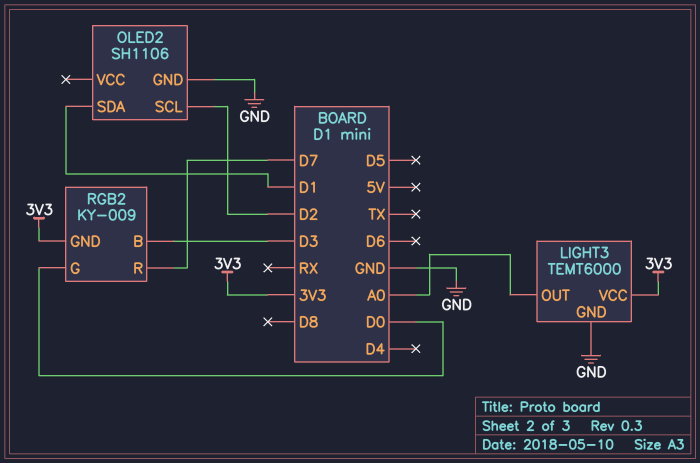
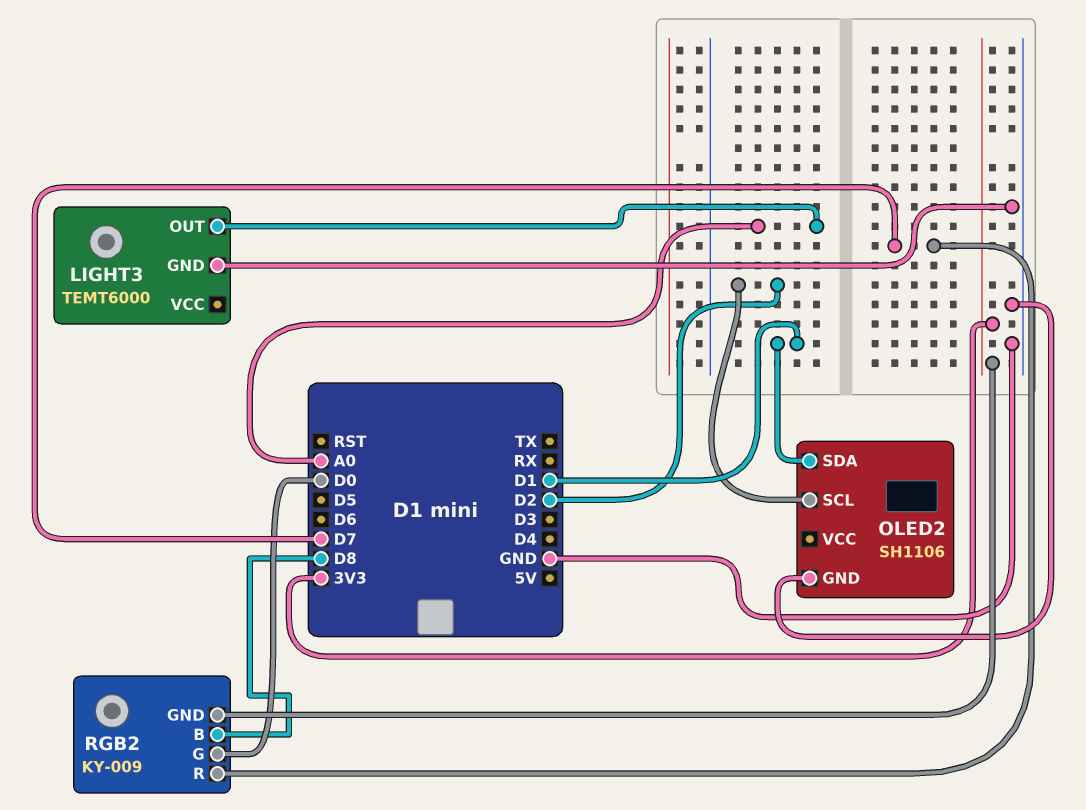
LIGHT3 pin VCC: 3V3 -> none
RGB2 pin B: D3 -> D8

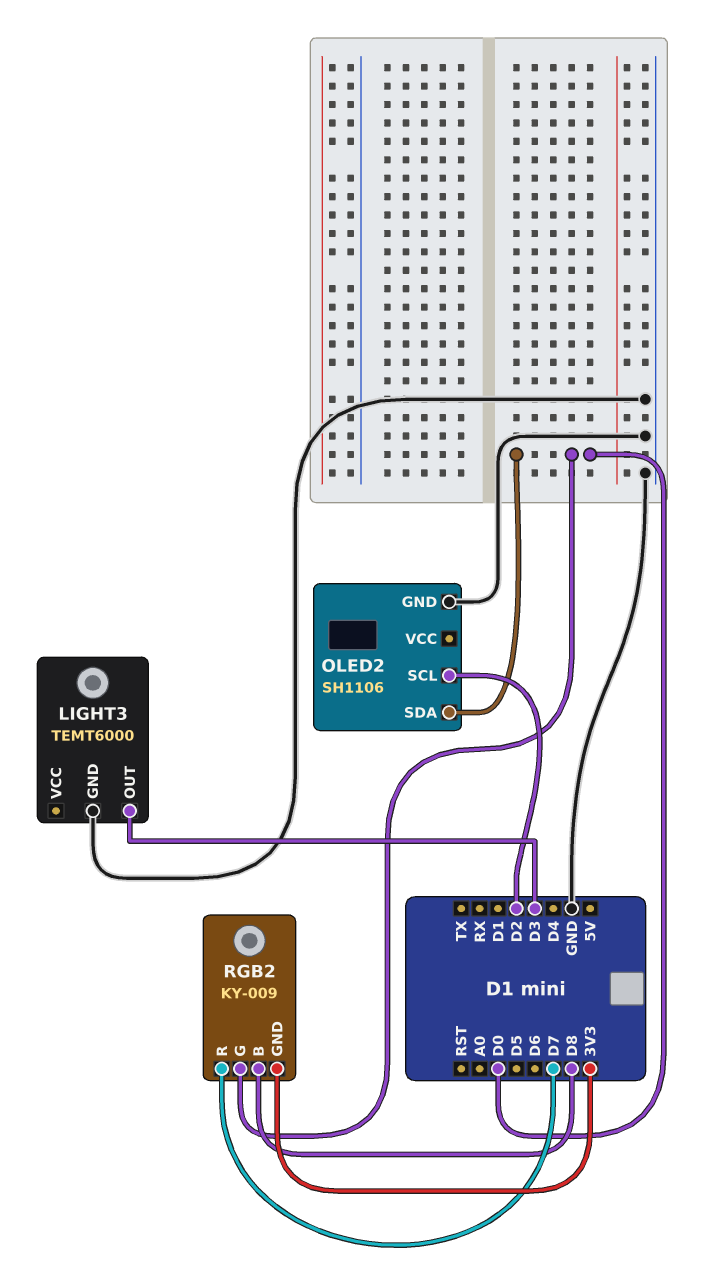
LIGHT3 pin OUT: A0 -> D3
OLED2 pin SDA: D1 -> D0

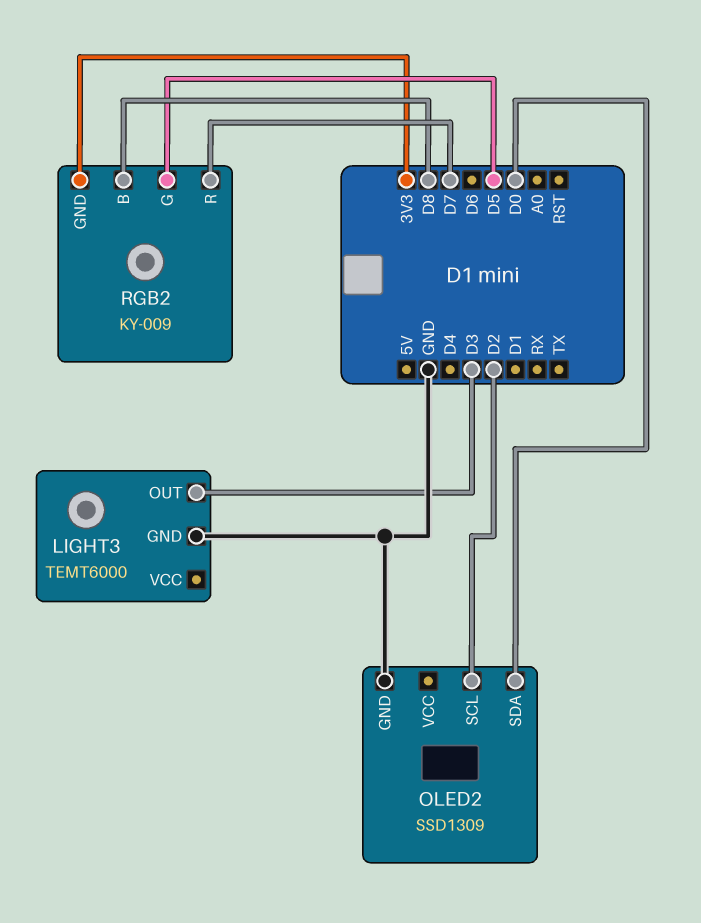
OLED2: SH1106 -> SSD1309
RGB2 pin G: D0 -> D5

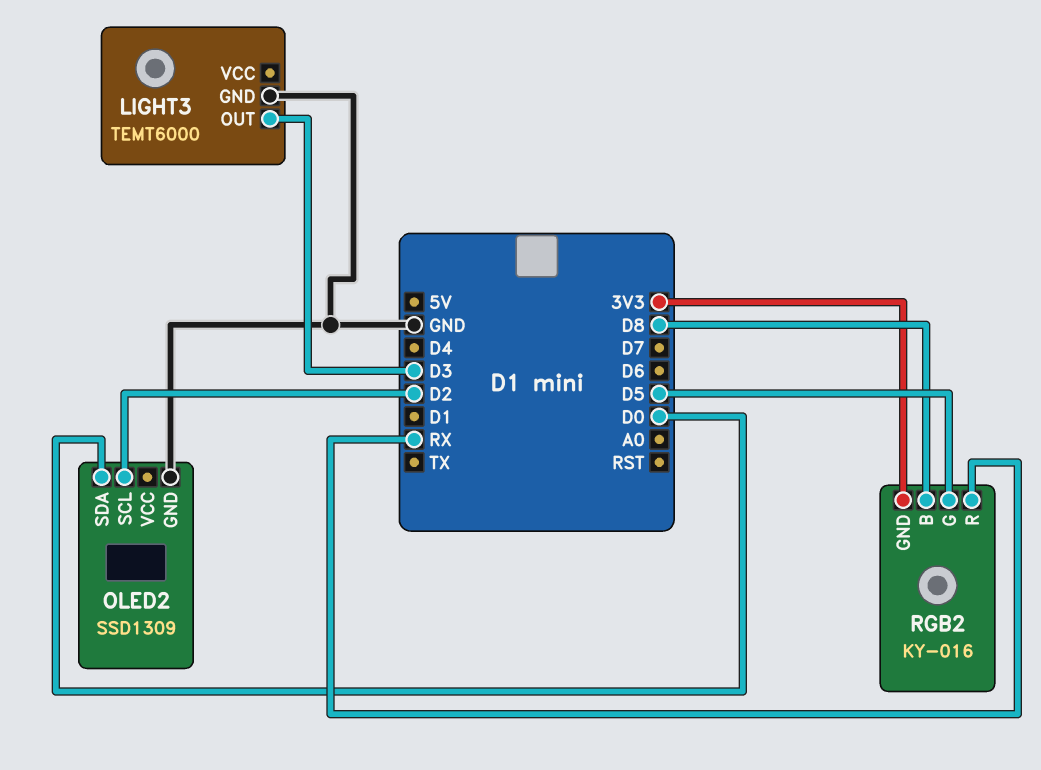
RGB2: KY-009 -> KY-016
RGB2 pin R: D7 -> RX

